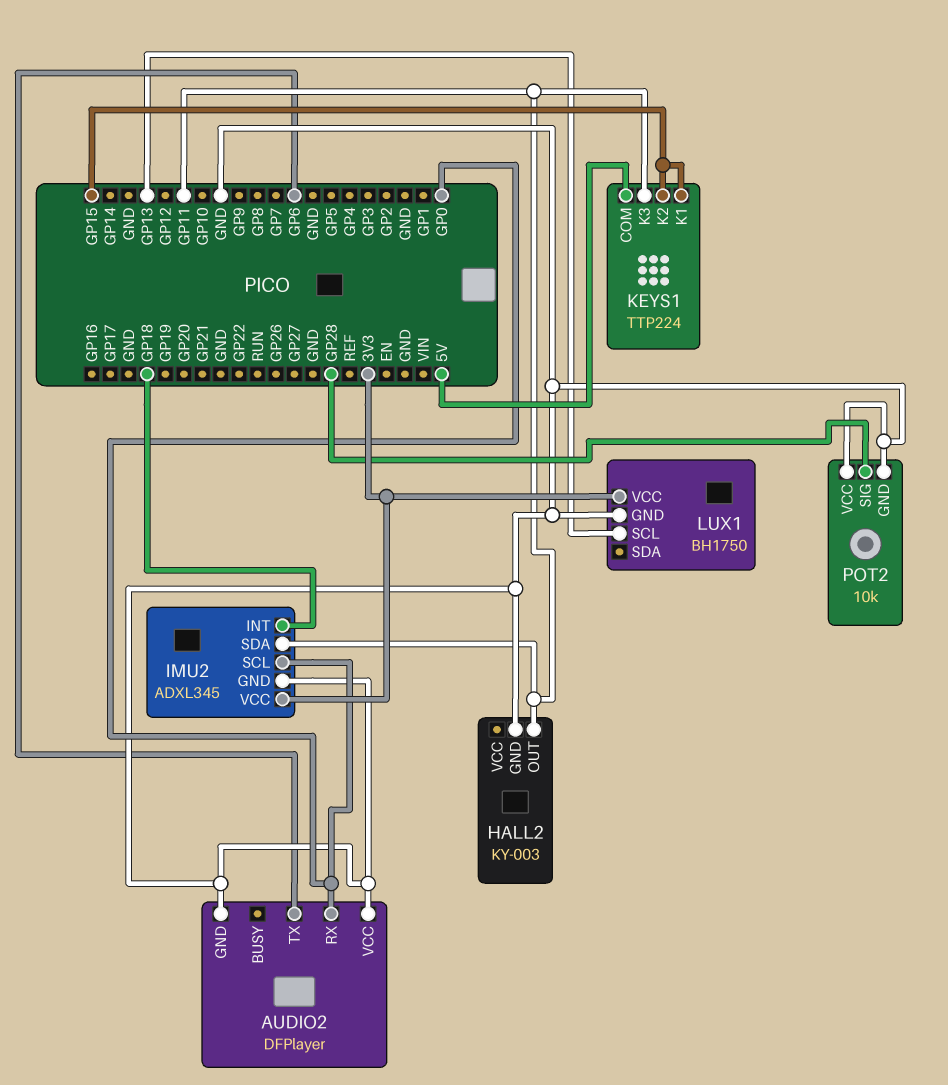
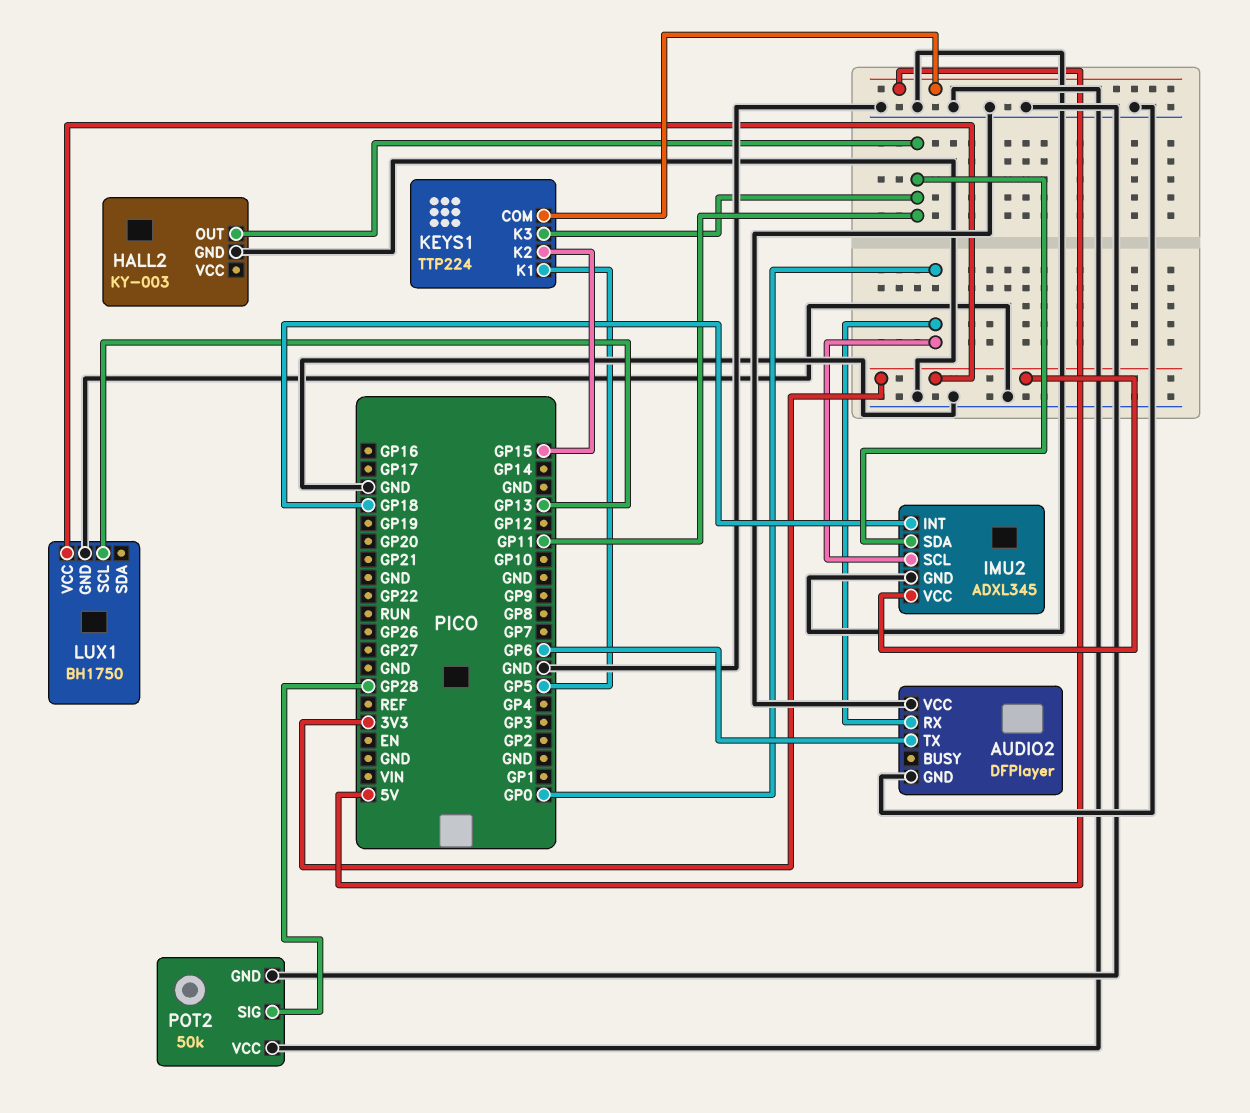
KEYS1 pin K1: GP15 -> GP5
POT2: 10k -> 50k

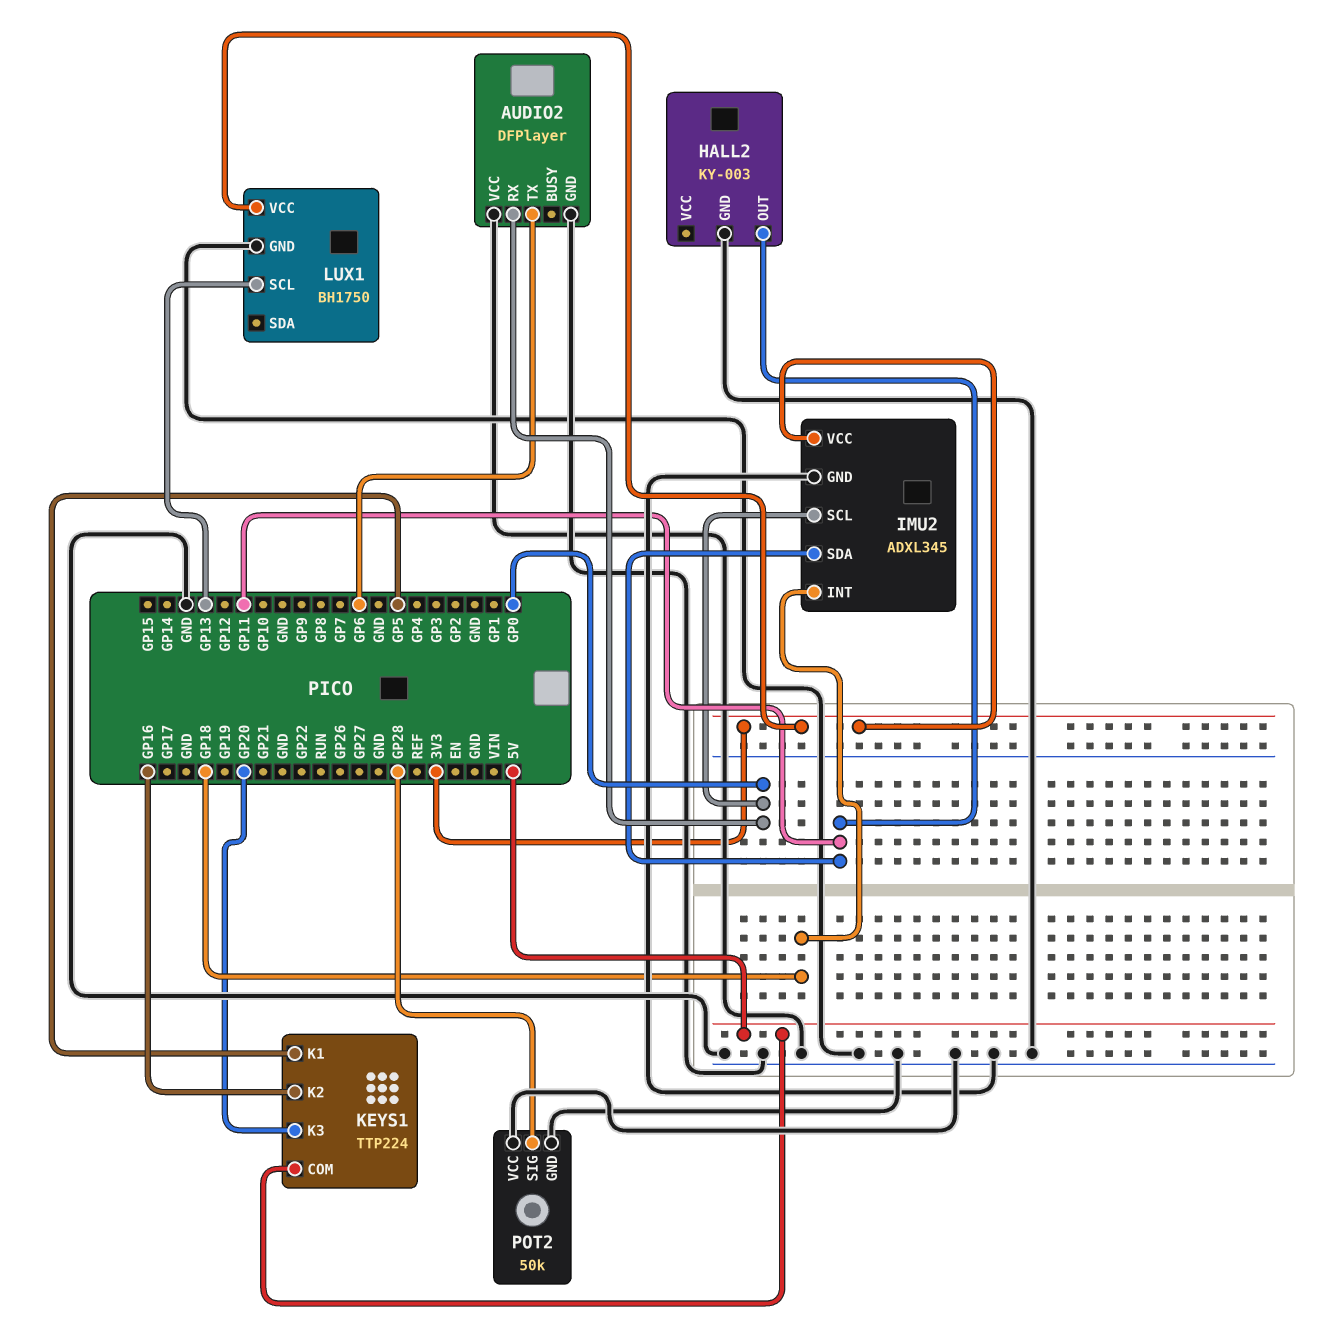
KEYS1 pin K2: GP15 -> GP16
KEYS1 pin K3: GP11 -> GP20

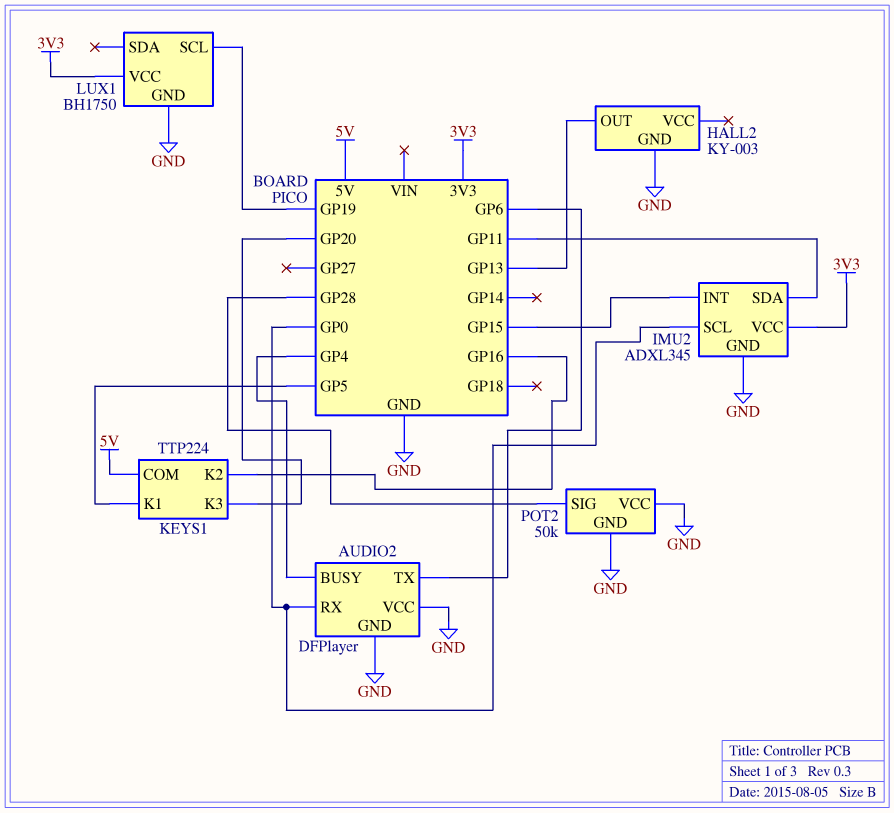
AUDIO2 pin BUSY: none -> GP4
HALL2 pin OUT: GP11 -> GP13
IMU2 pin INT: GP18 -> GP15
LUX1 pin SCL: GP13 -> GP19

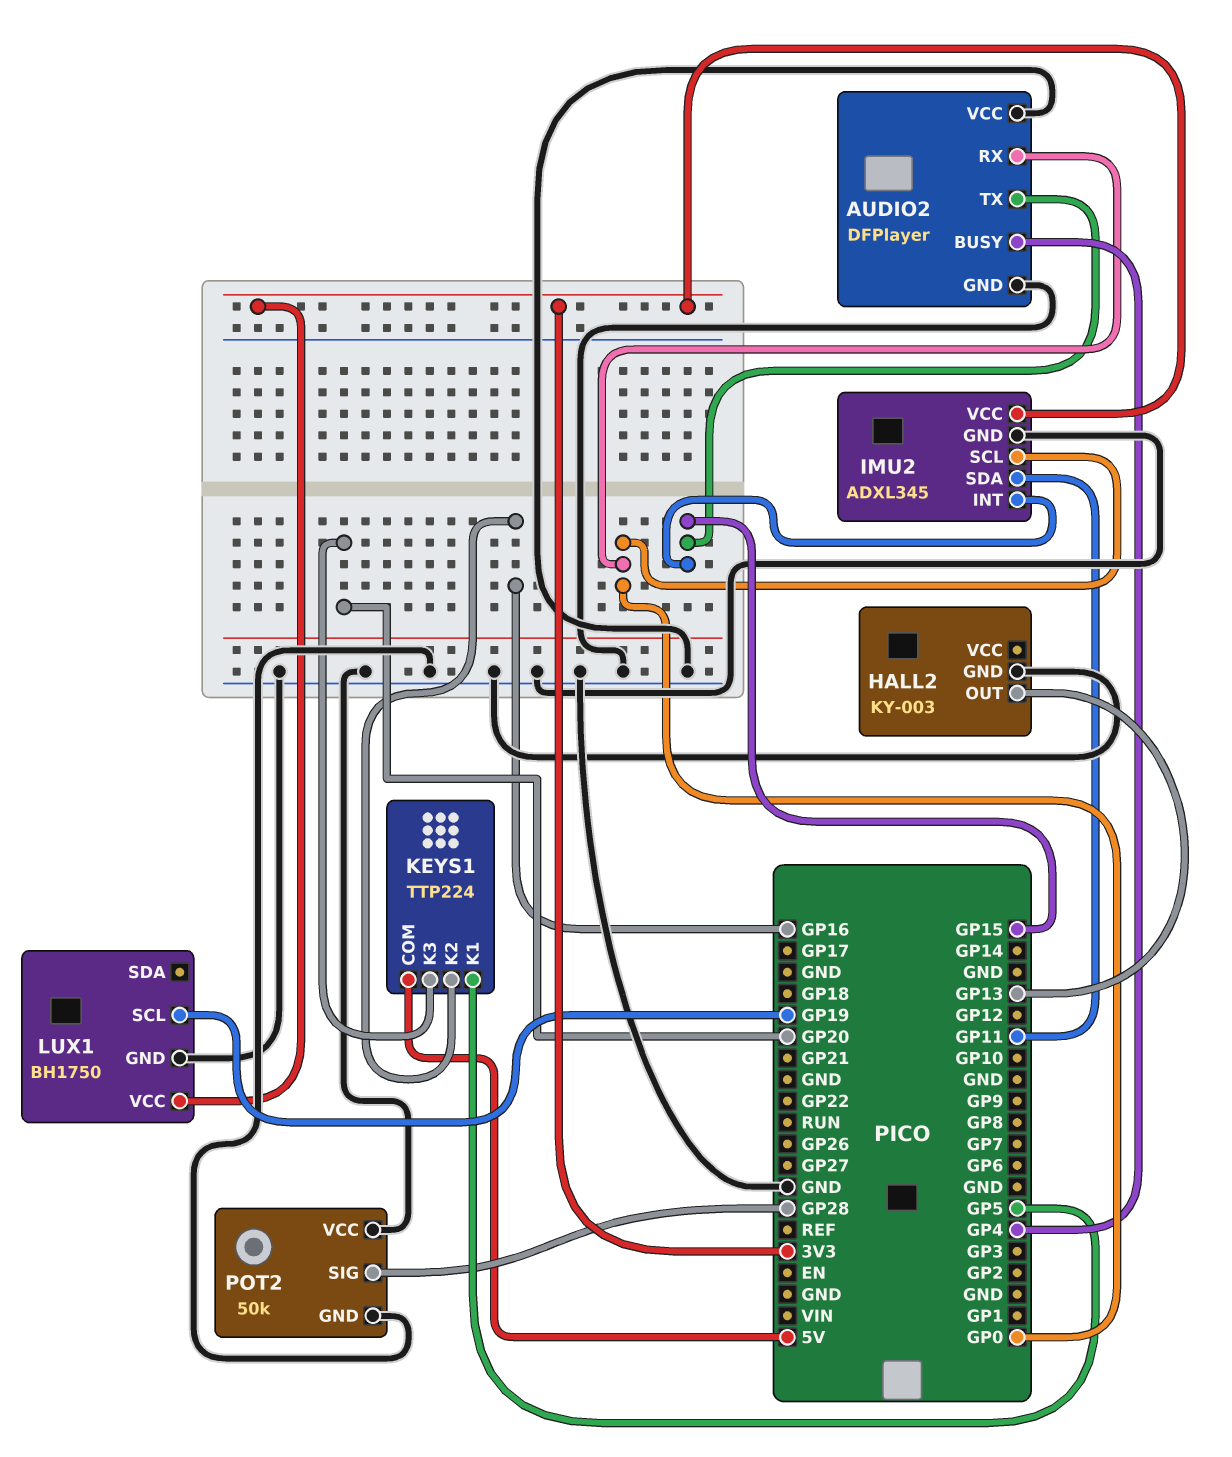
AUDIO2 pin TX: GP6 -> GP15

